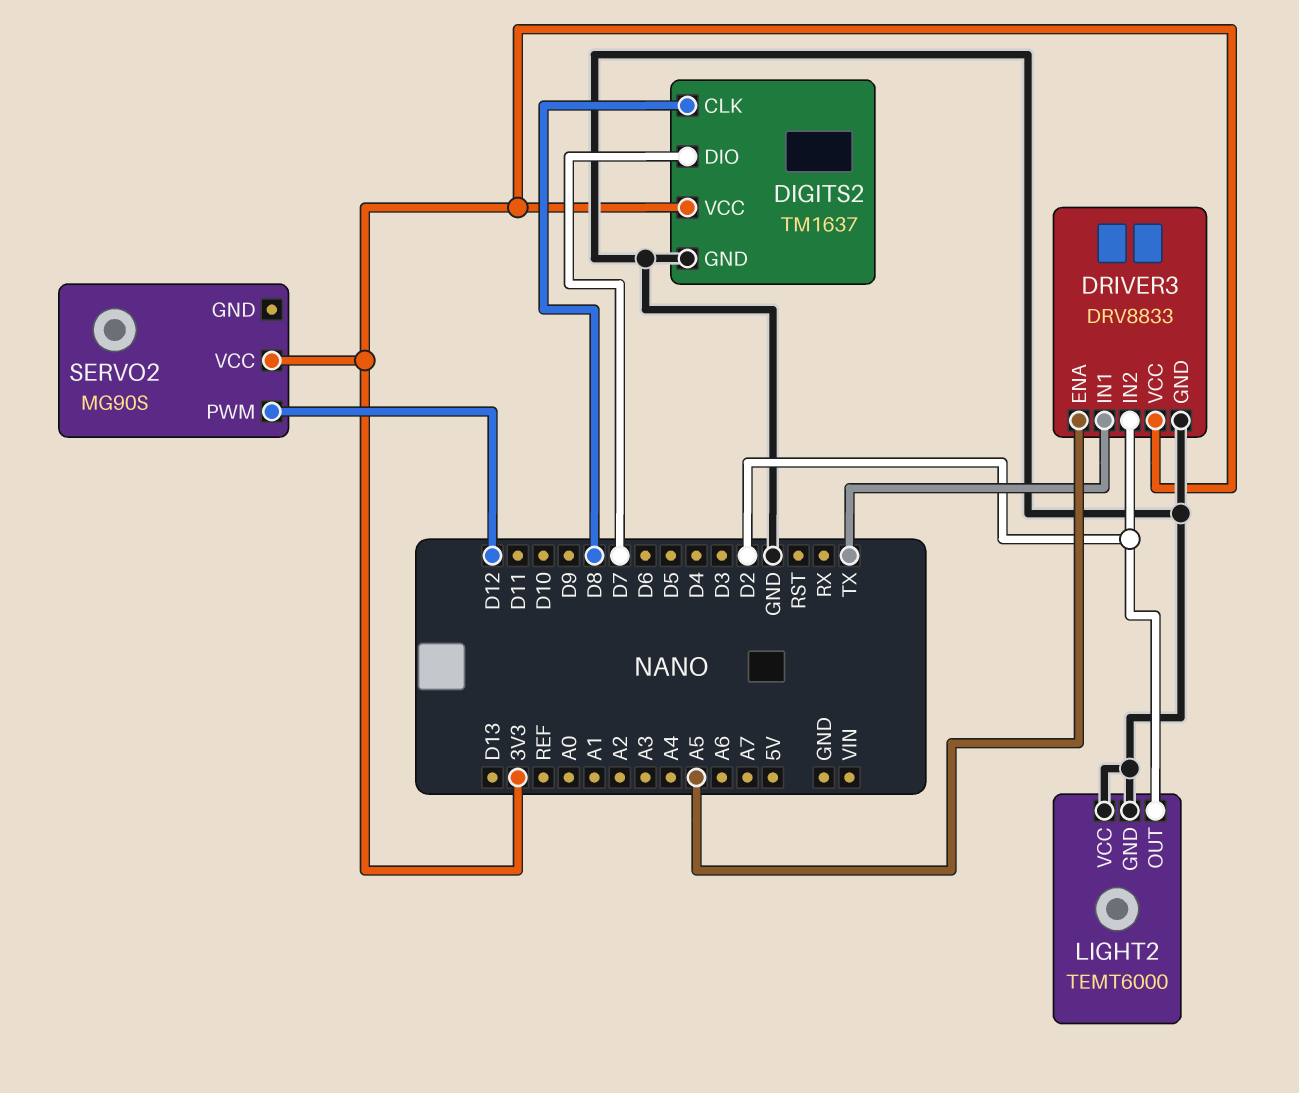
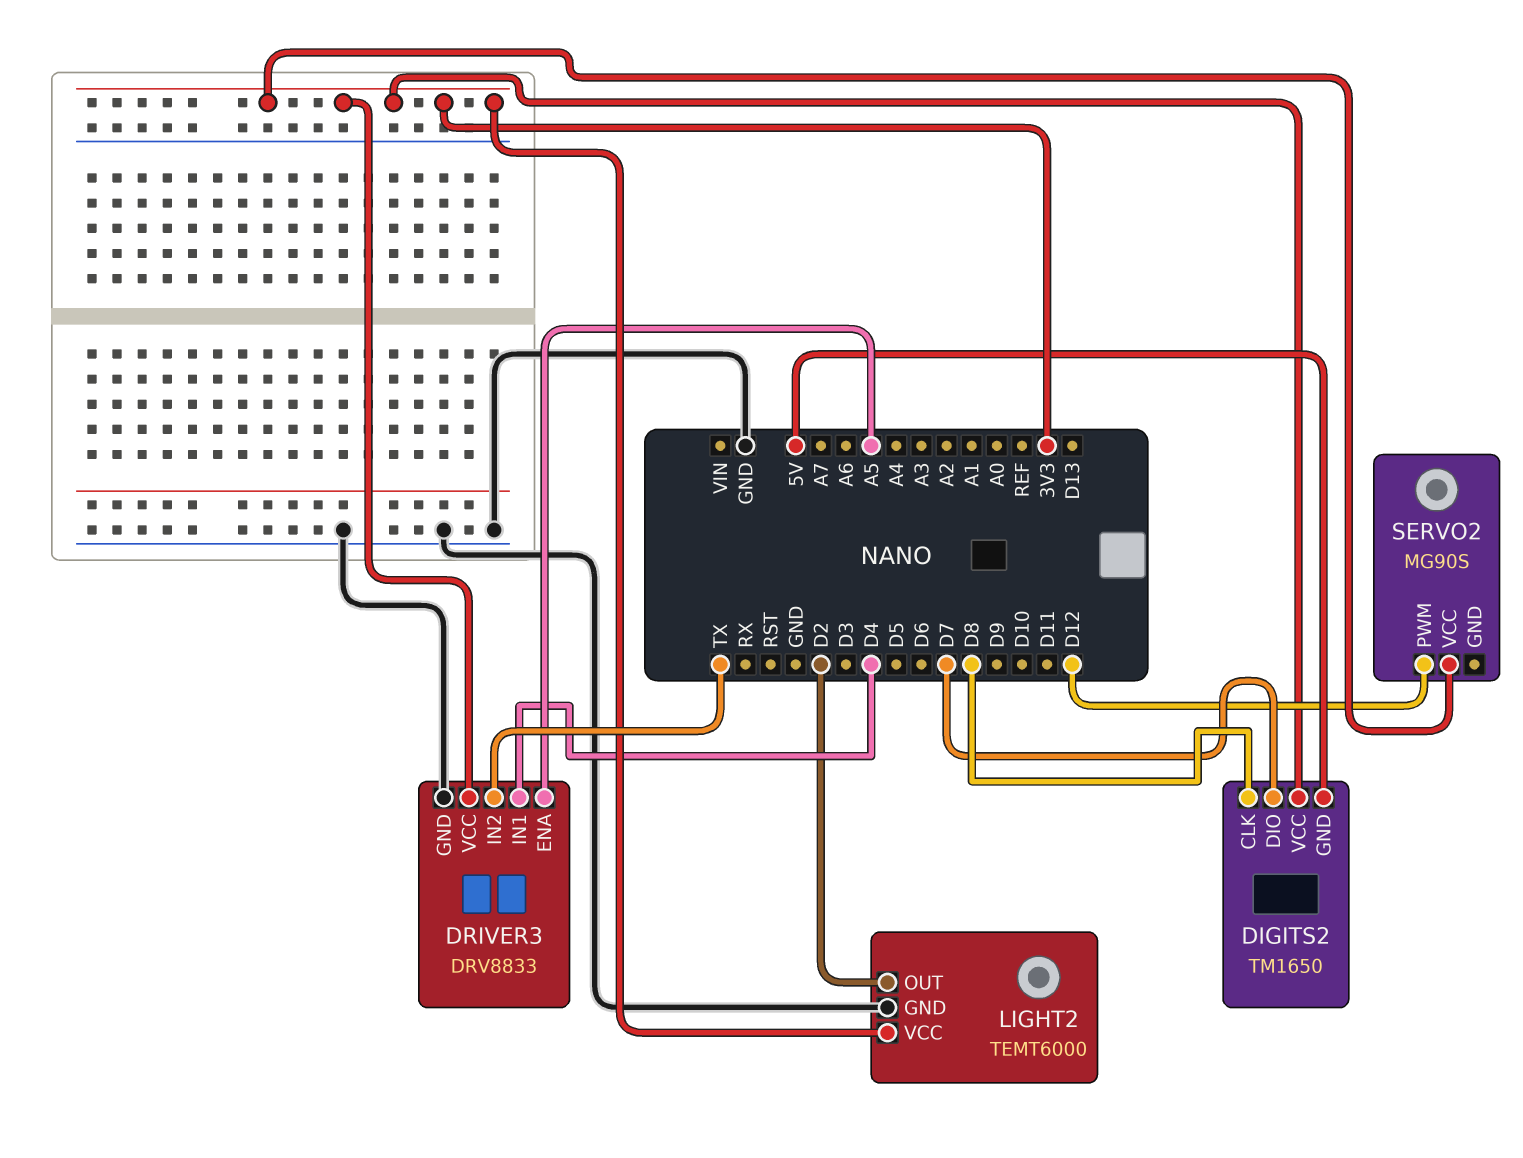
DIGITS2: TM1637 -> TM1650
DIGITS2 pin GND: GND -> 5V
DRIVER3 pin IN1: TX -> D4
DRIVER3 pin IN2: D2 -> TX
LIGHT2 pin VCC: GND -> 3V3

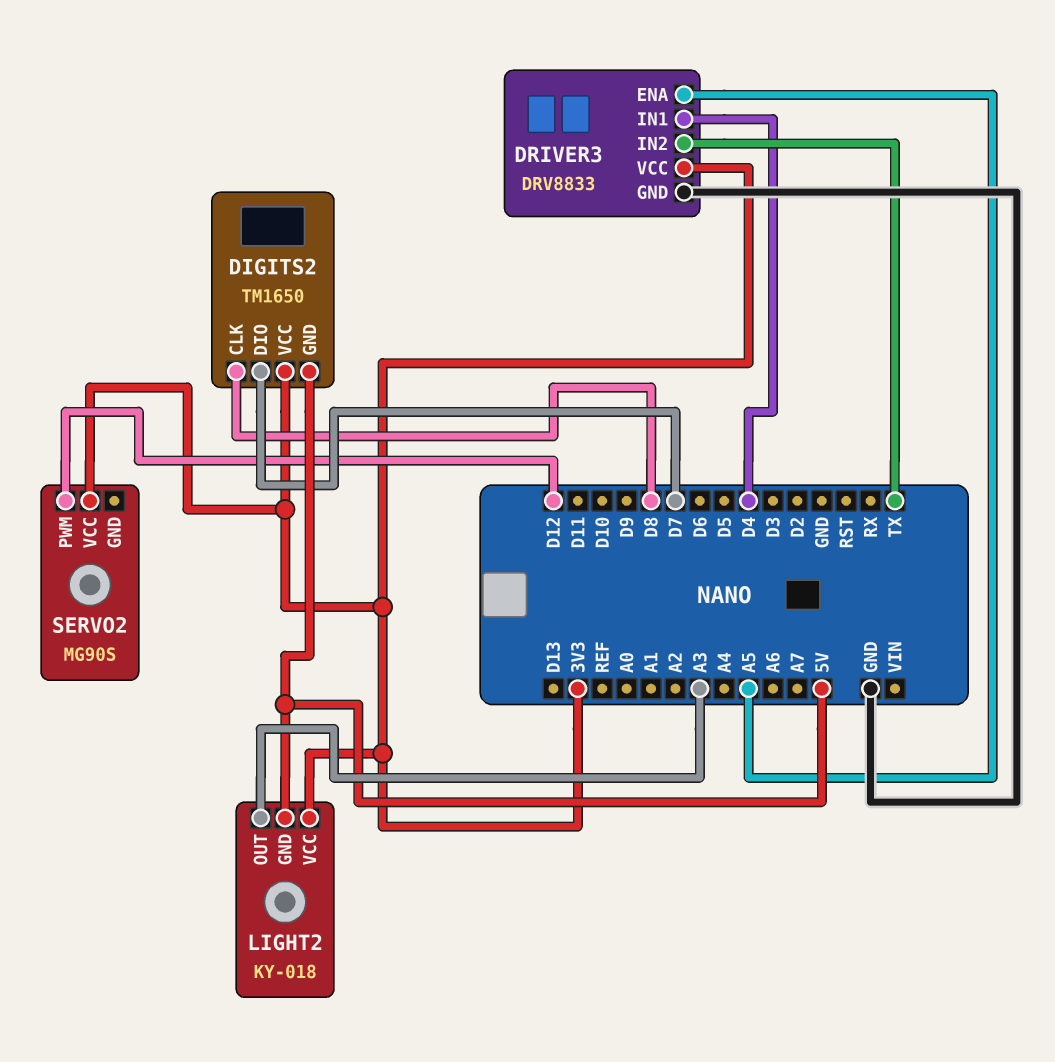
LIGHT2: TEMT6000 -> KY-018
LIGHT2 pin GND: GND -> 5V
LIGHT2 pin OUT: D2 -> A3

